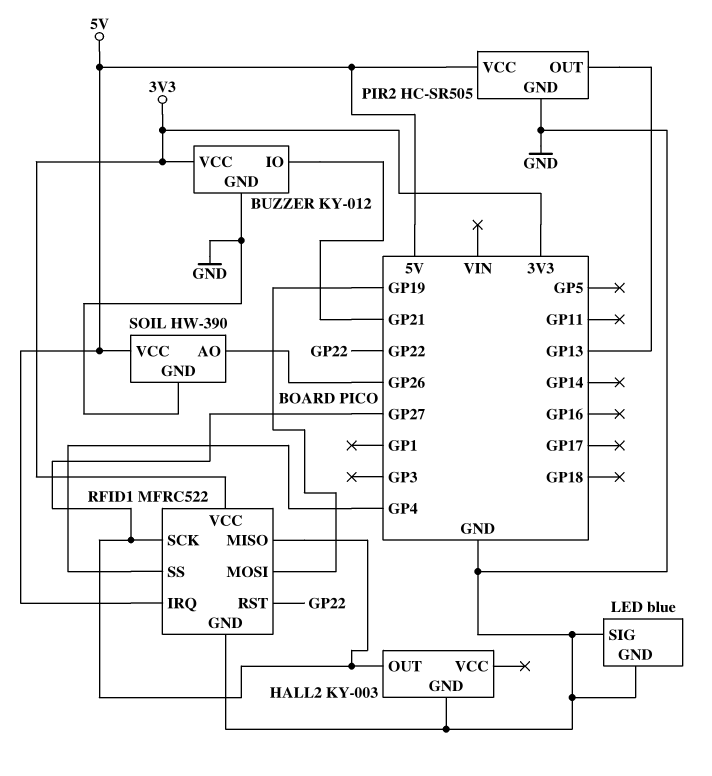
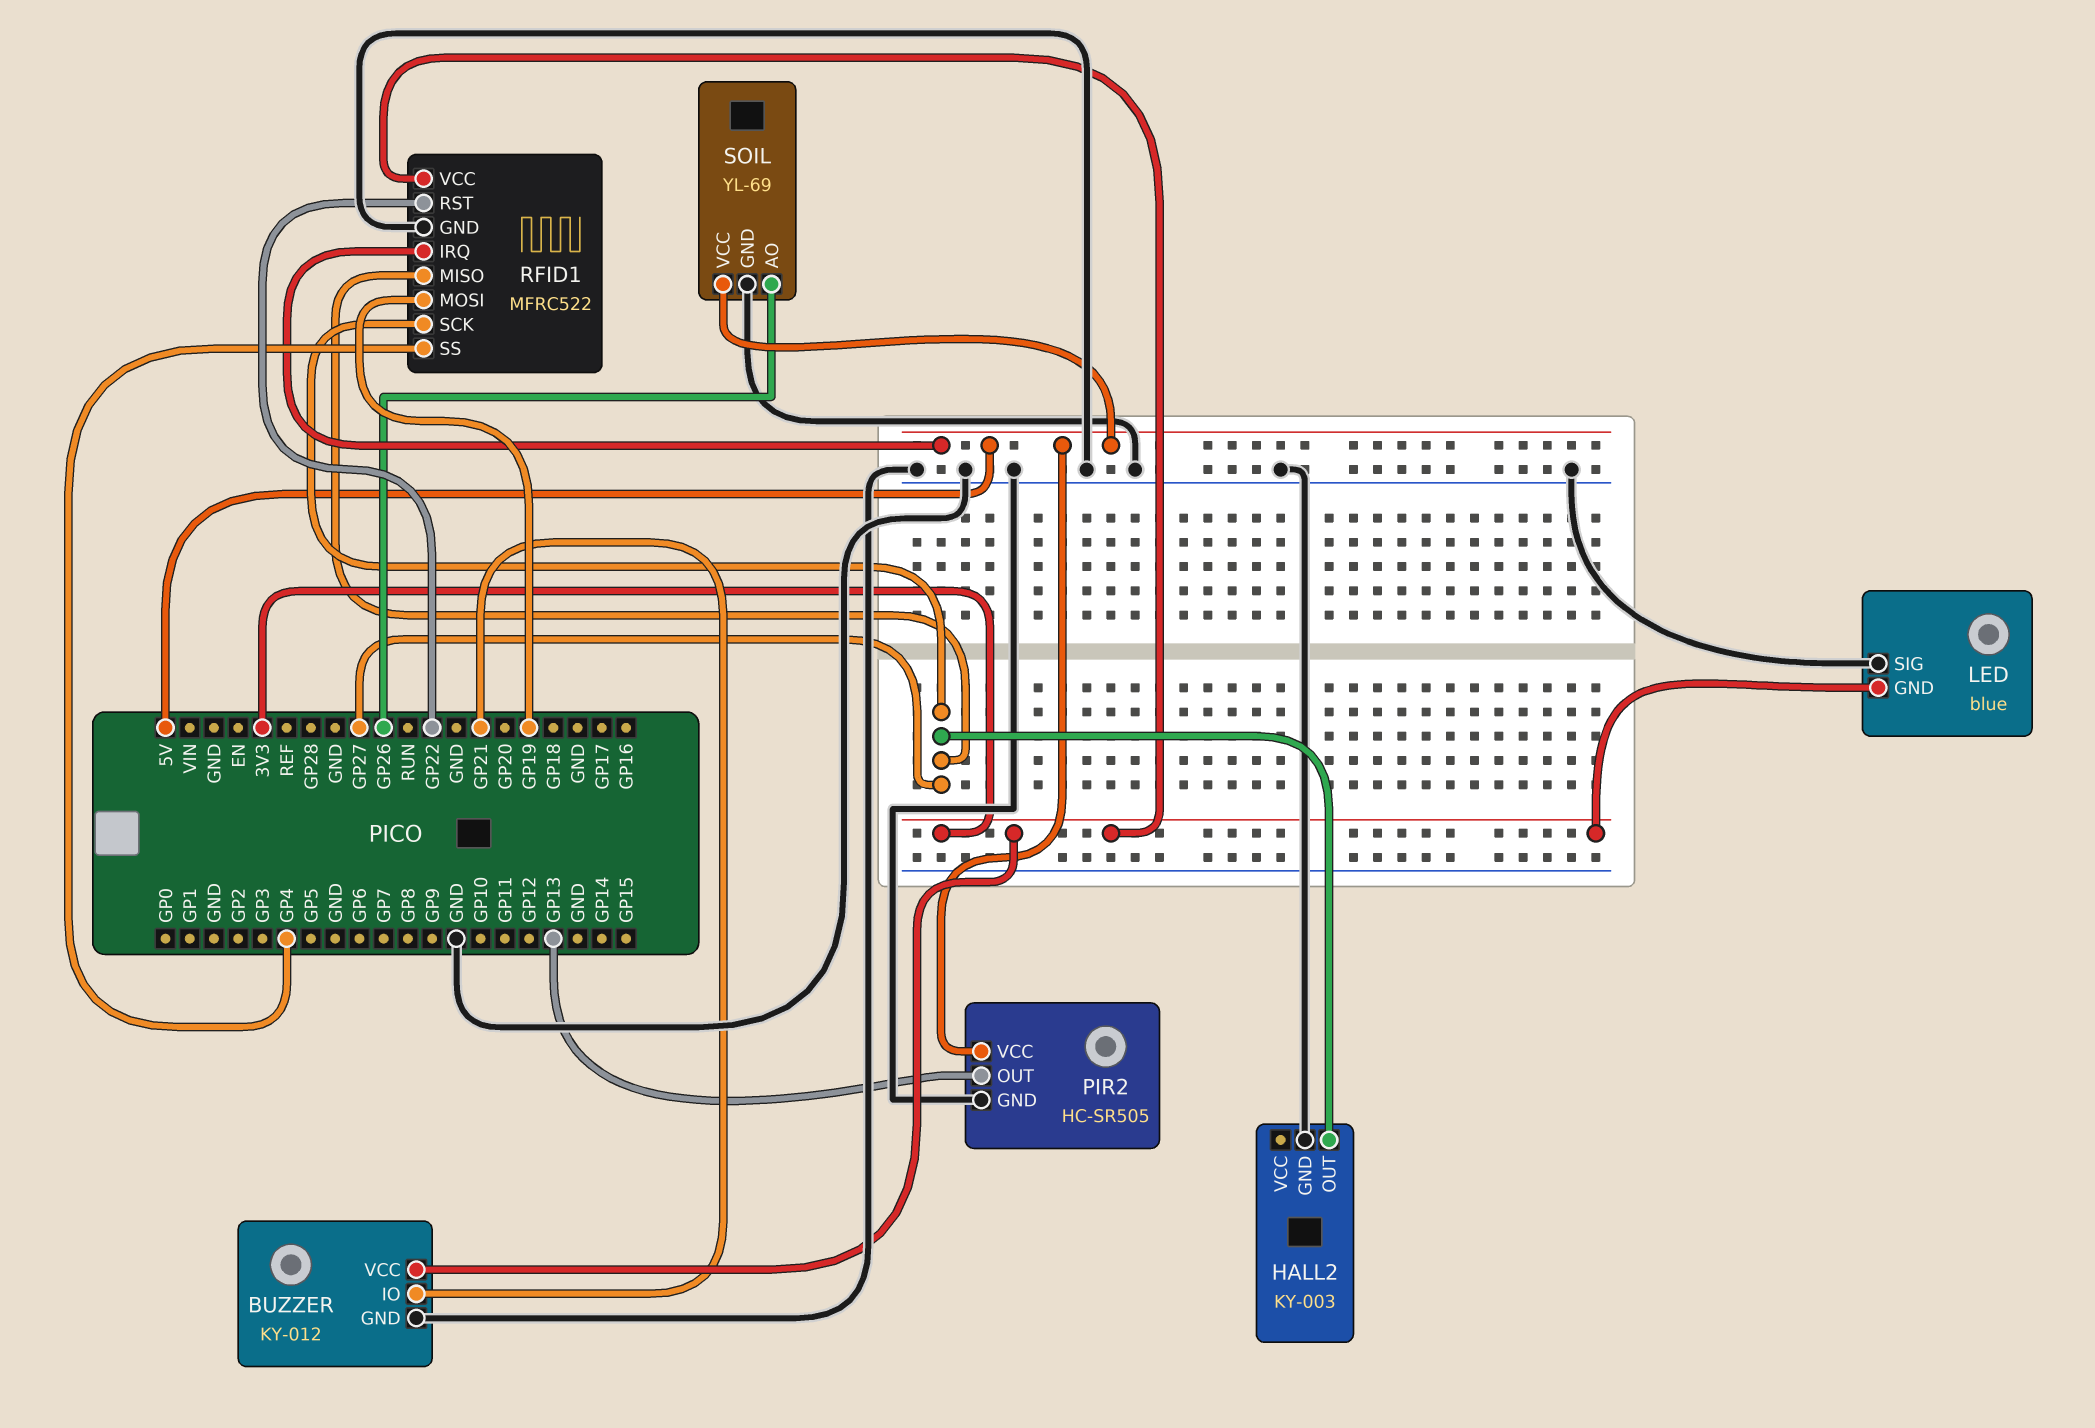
LED pin GND: GND -> 3V3
SOIL: HW-390 -> YL-69

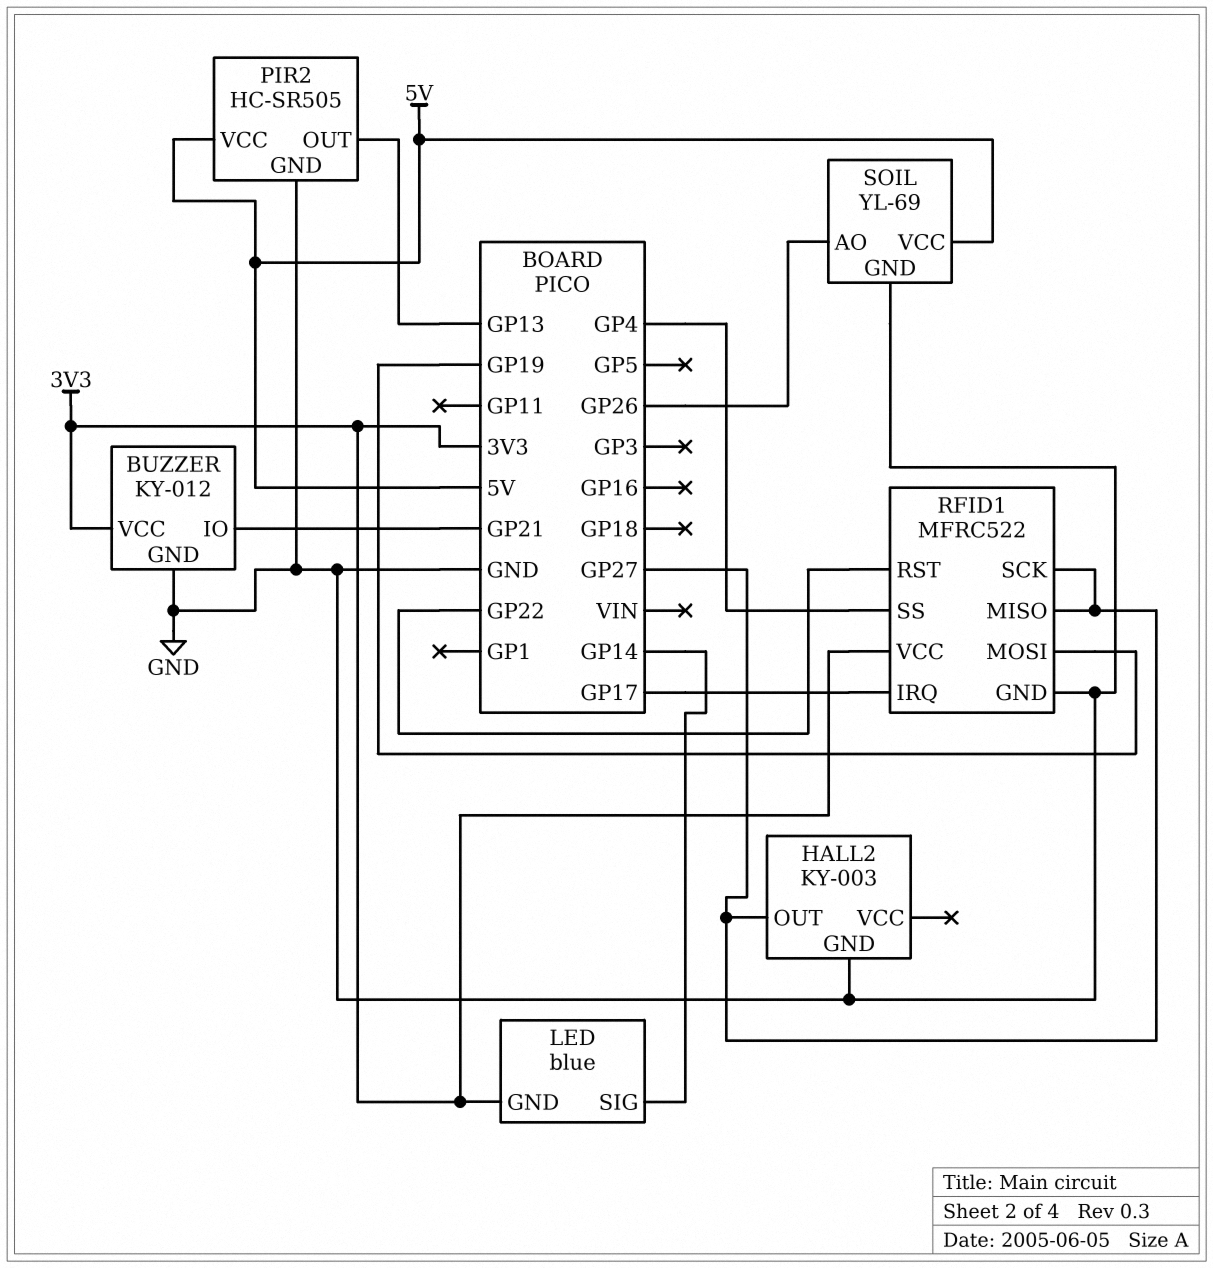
LED pin SIG: GND -> GP14
RFID1 pin IRQ: 5V -> GP17

